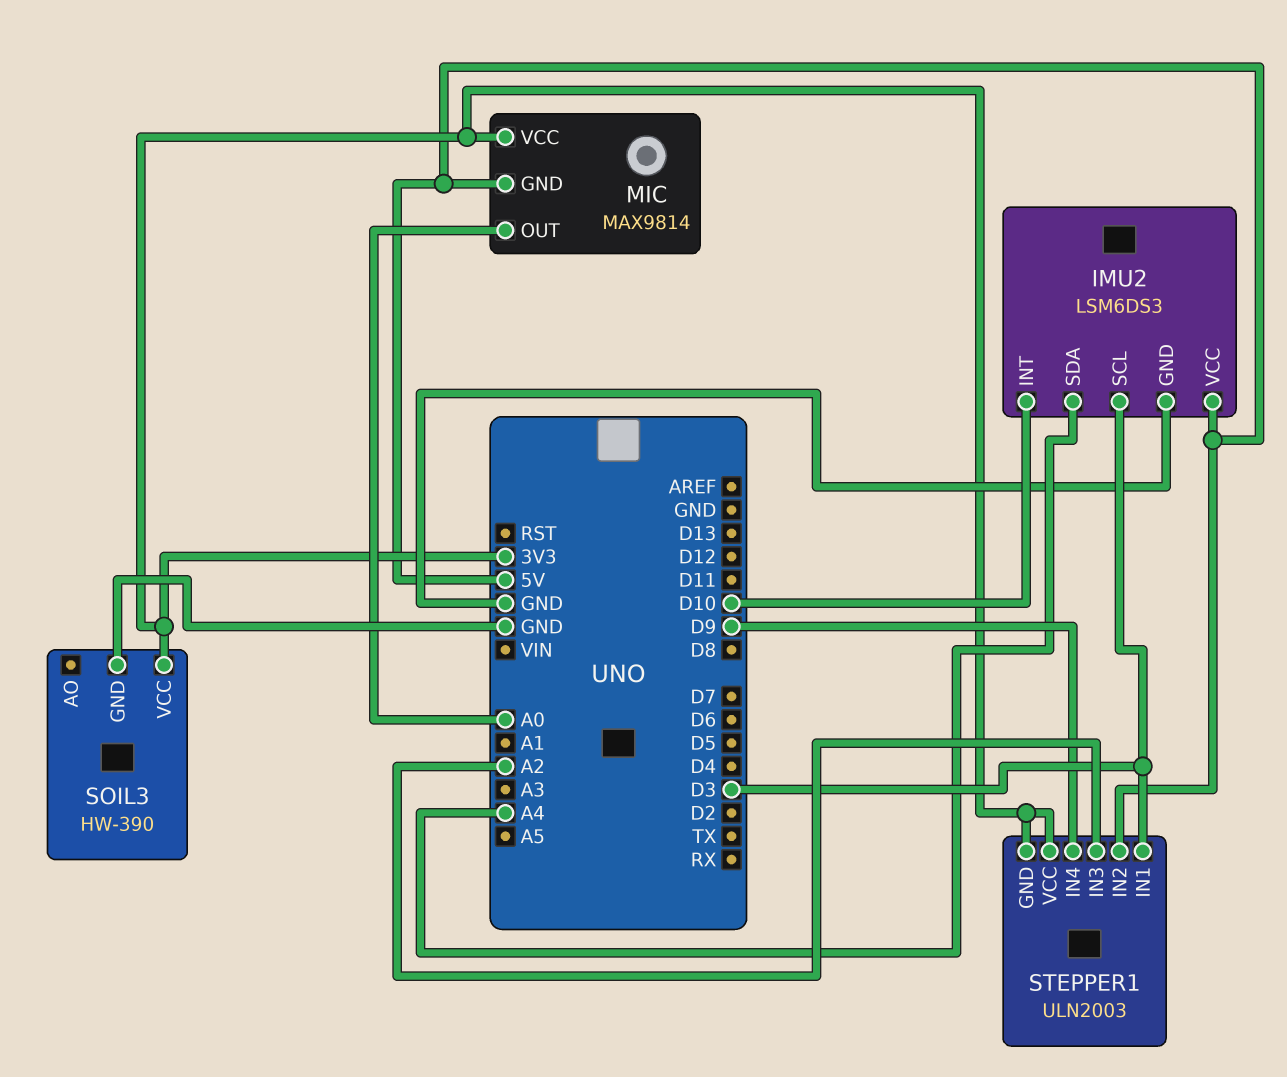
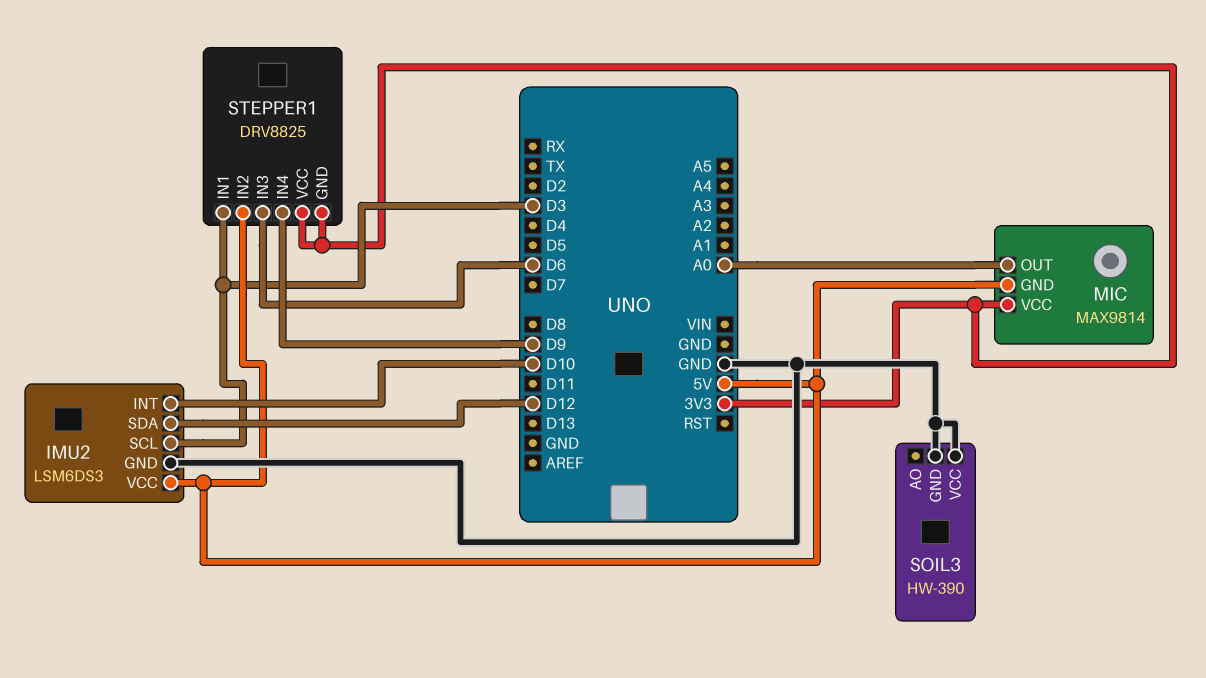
IMU2 pin SDA: A4 -> D12
SOIL3 pin VCC: 3V3 -> GND
STEPPER1: ULN2003 -> DRV8825
STEPPER1 pin IN3: A2 -> D6

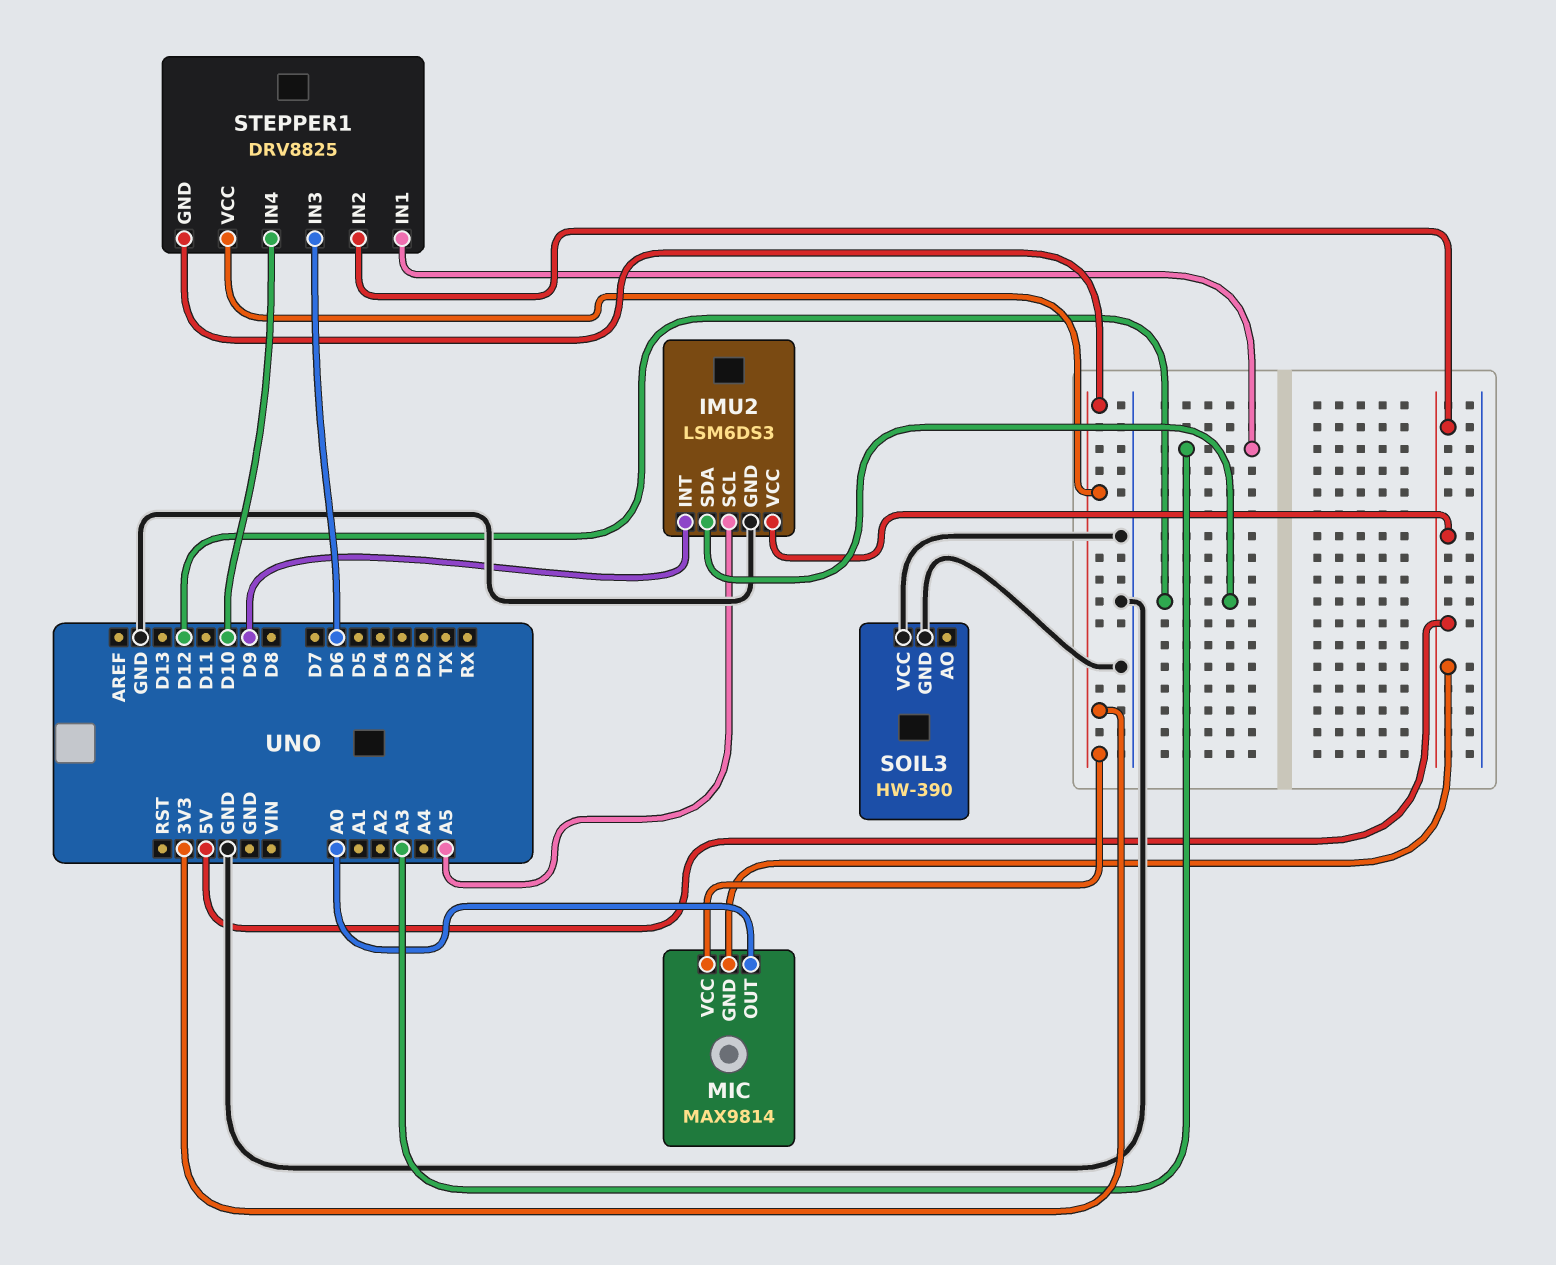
IMU2 pin INT: D10 -> D9
IMU2 pin SCL: D3 -> A5
STEPPER1 pin IN1: D3 -> A3
STEPPER1 pin IN4: D9 -> D10

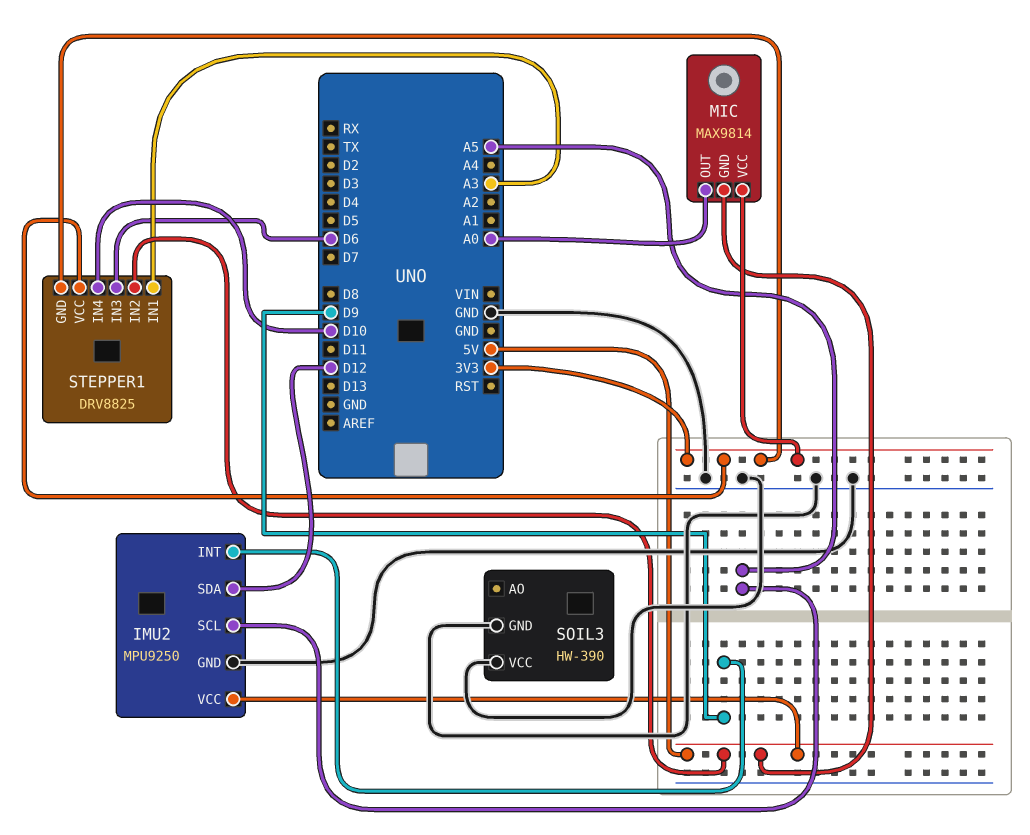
IMU2: LSM6DS3 -> MPU9250

